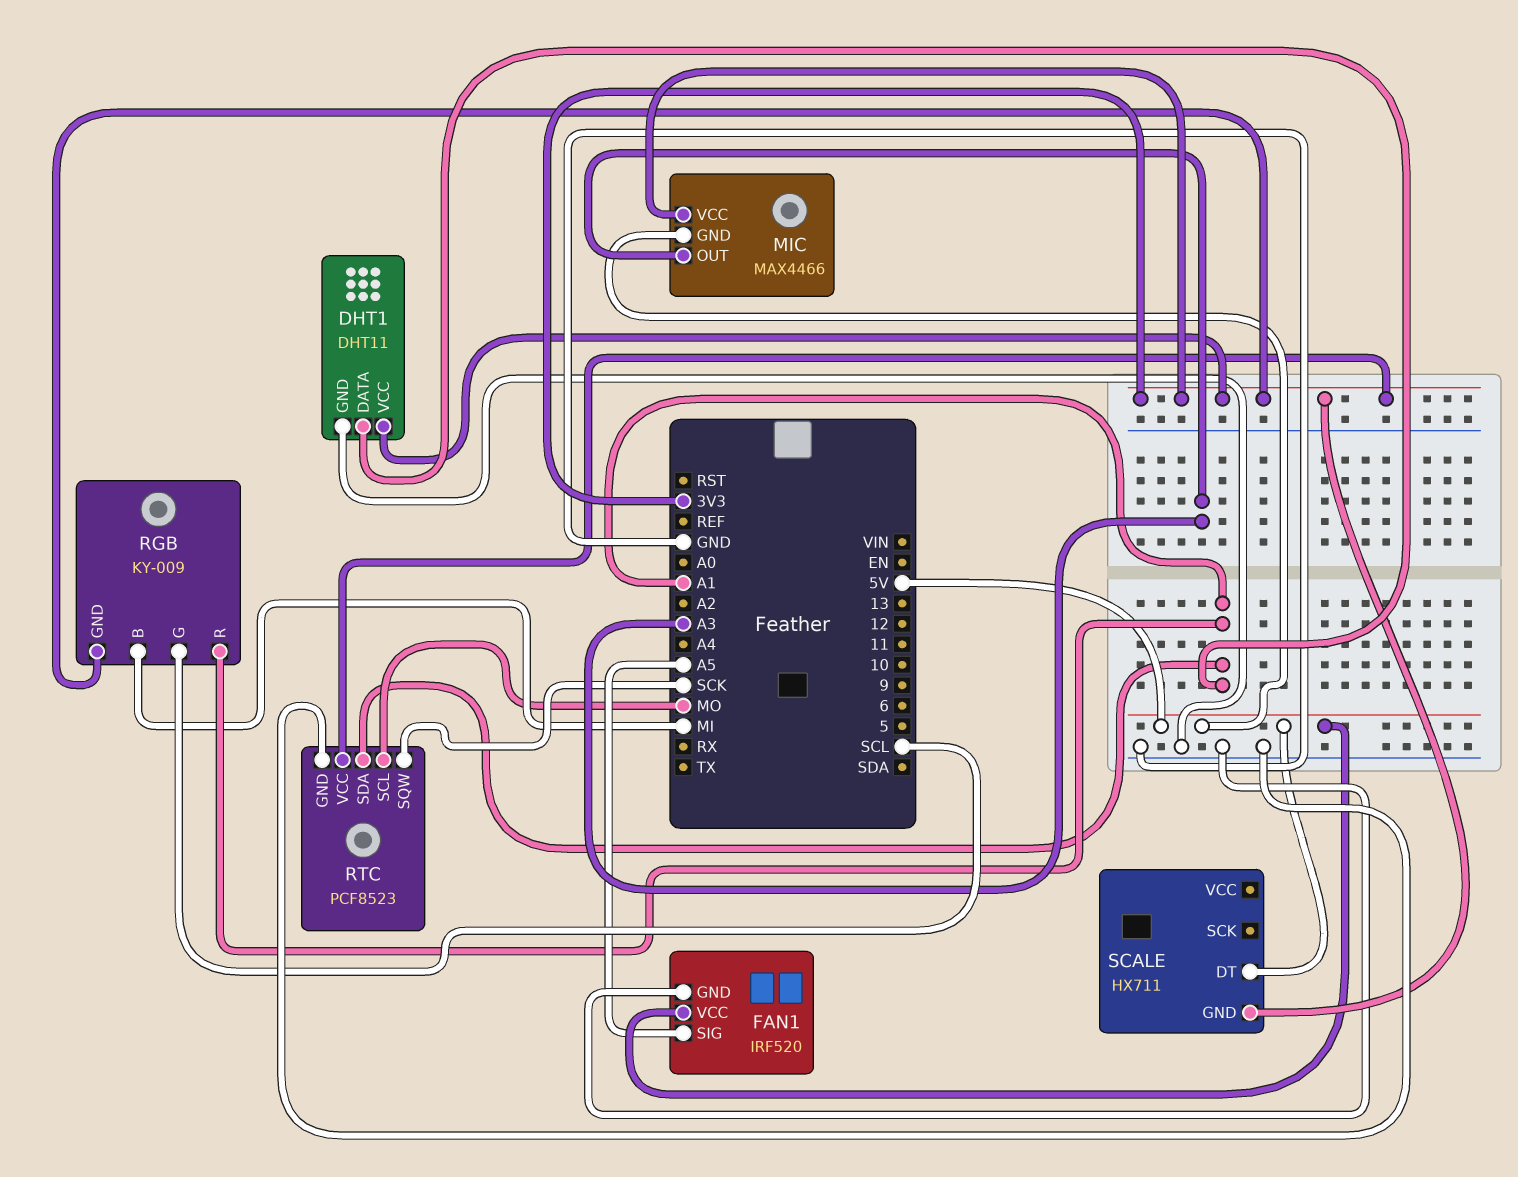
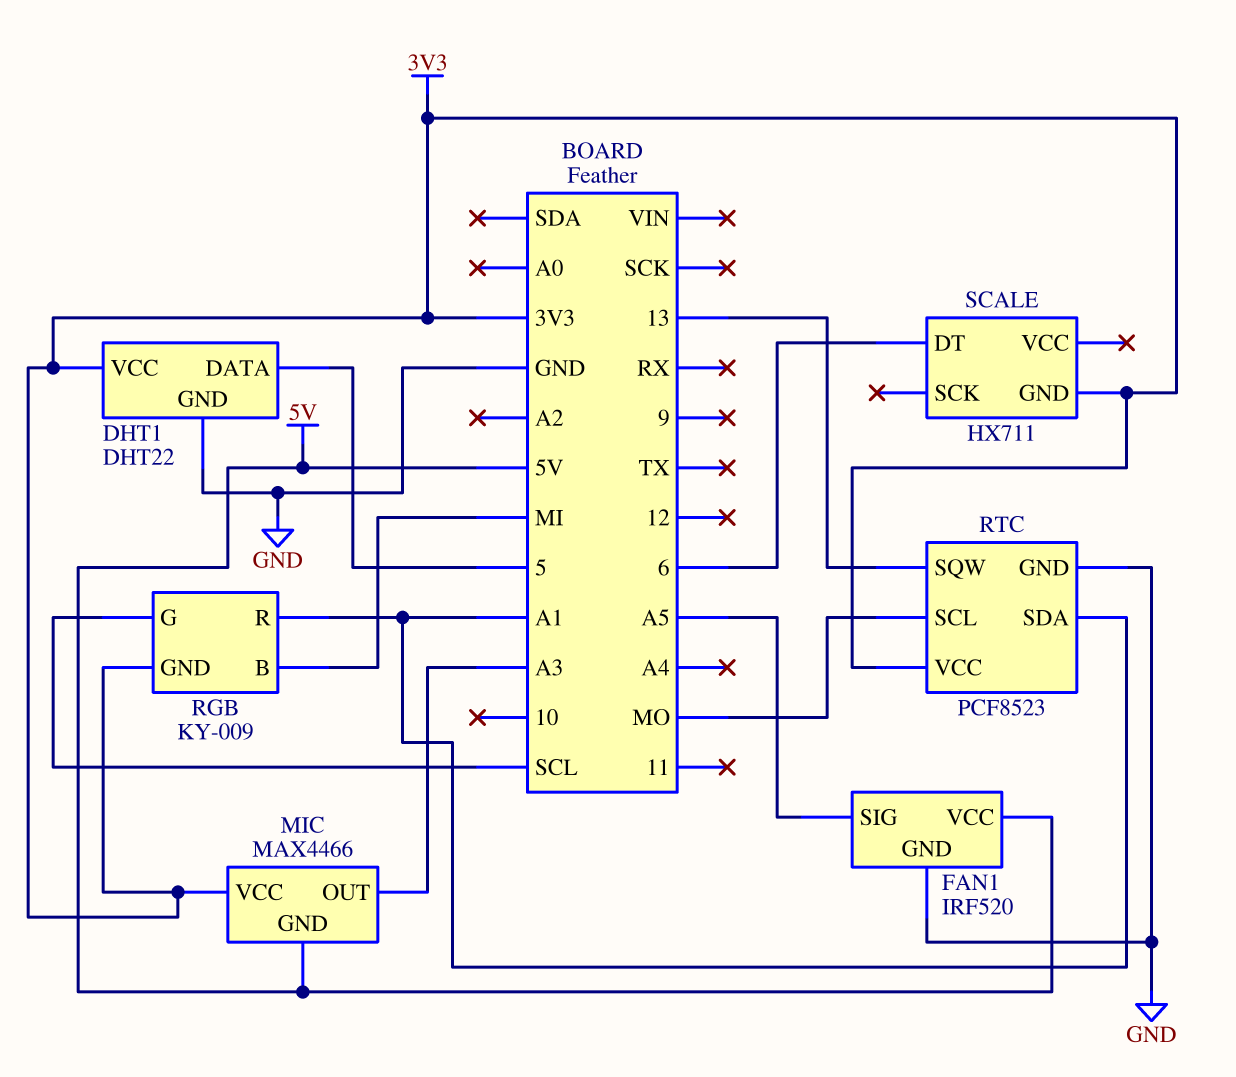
DHT1: DHT11 -> DHT22
DHT1 pin DATA: A1 -> 5
RTC pin SQW: SCK -> 13
SCALE pin DT: 5V -> 6

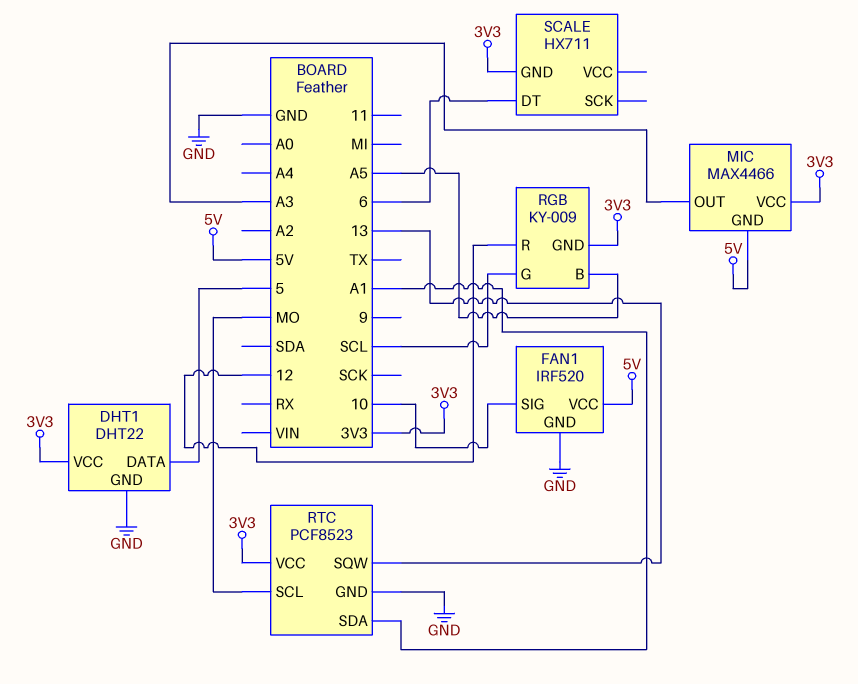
FAN1 pin SIG: A5 -> 10
RGB pin B: MI -> A5
RGB pin R: A1 -> 12

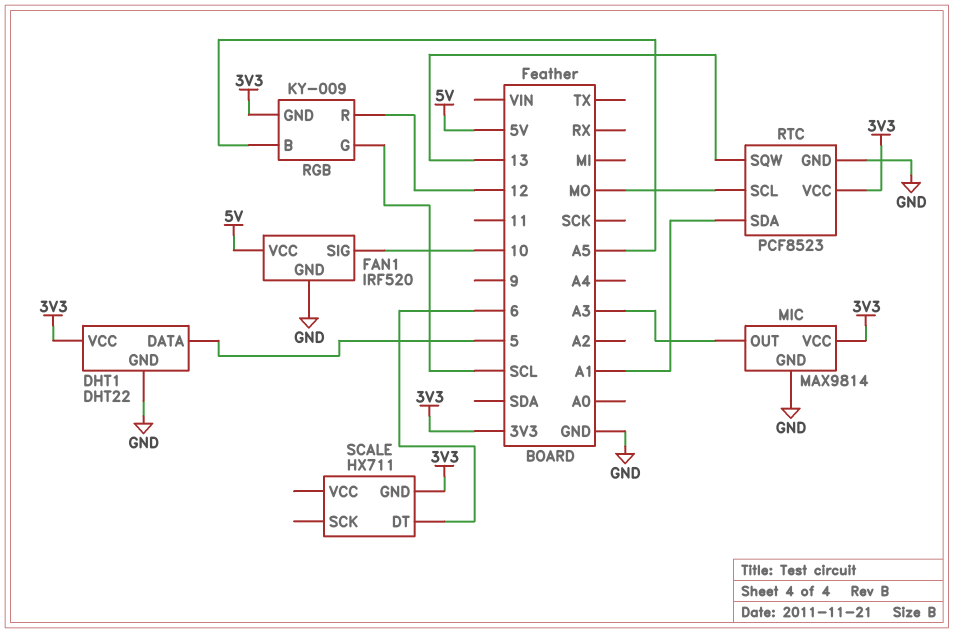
MIC: MAX4466 -> MAX9814
MIC pin GND: 5V -> GND

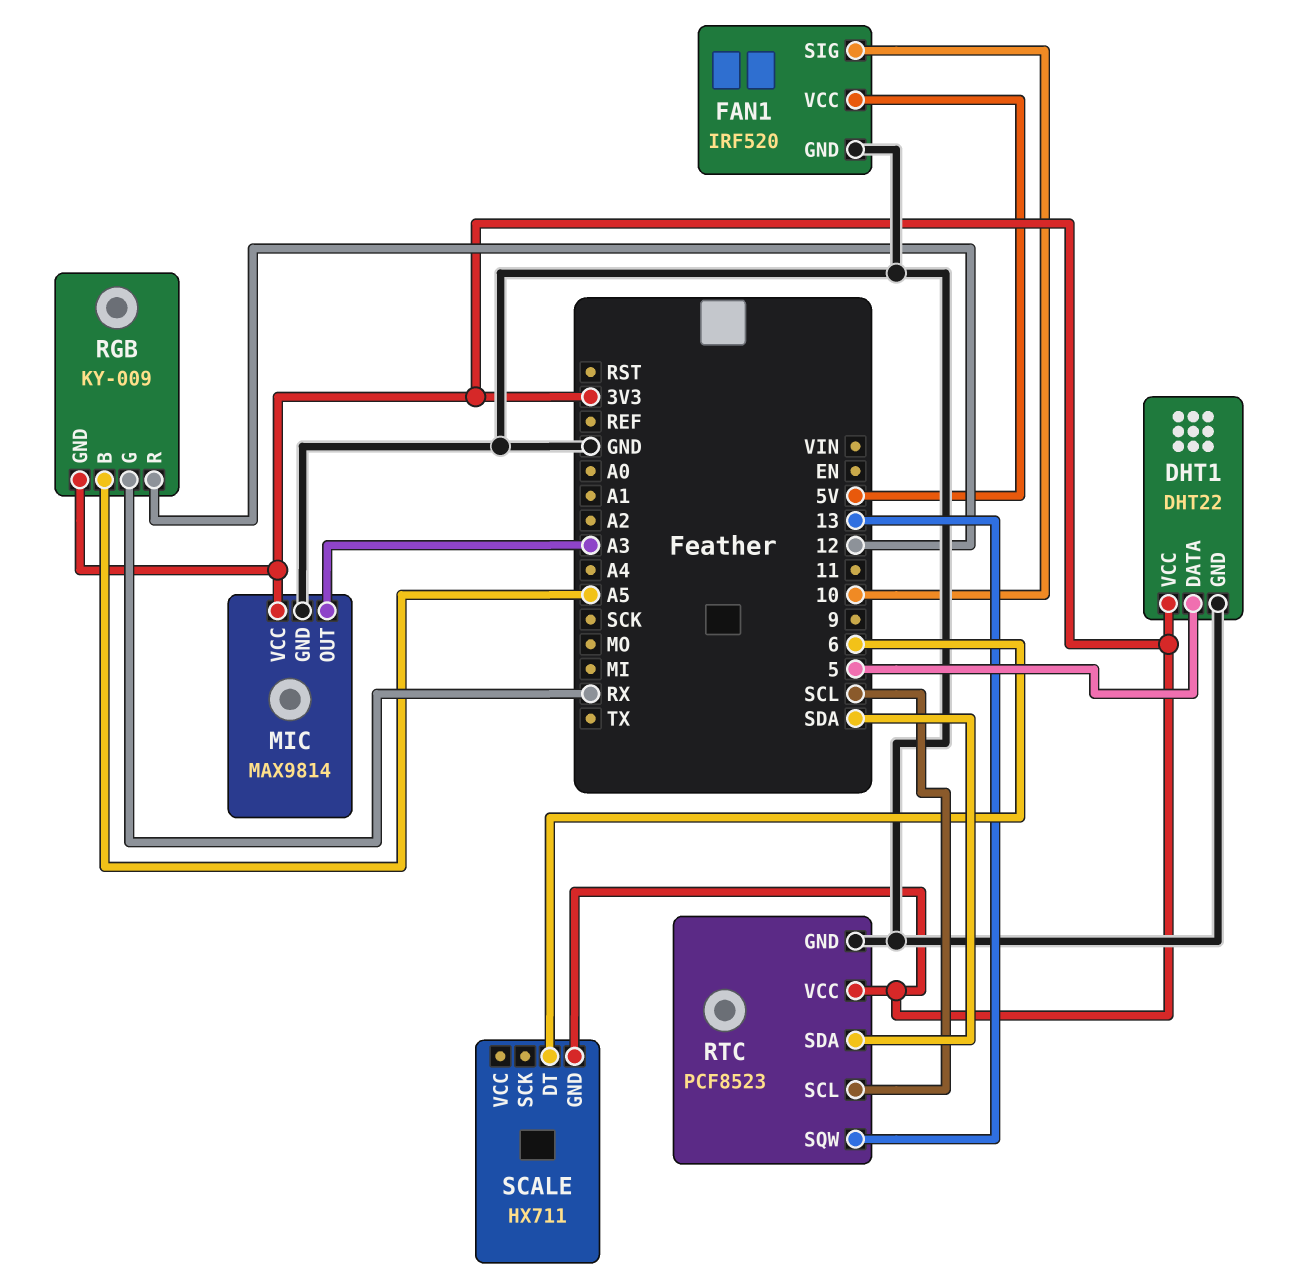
RGB pin G: SCL -> RX
RTC pin SCL: MO -> SCL
RTC pin SDA: A1 -> SDA

